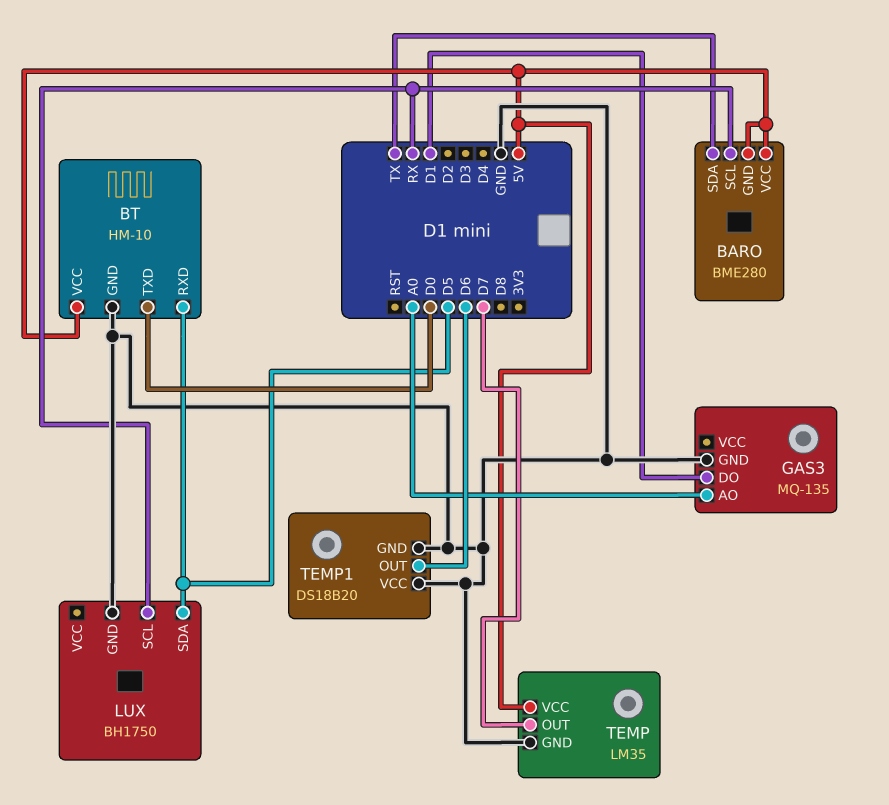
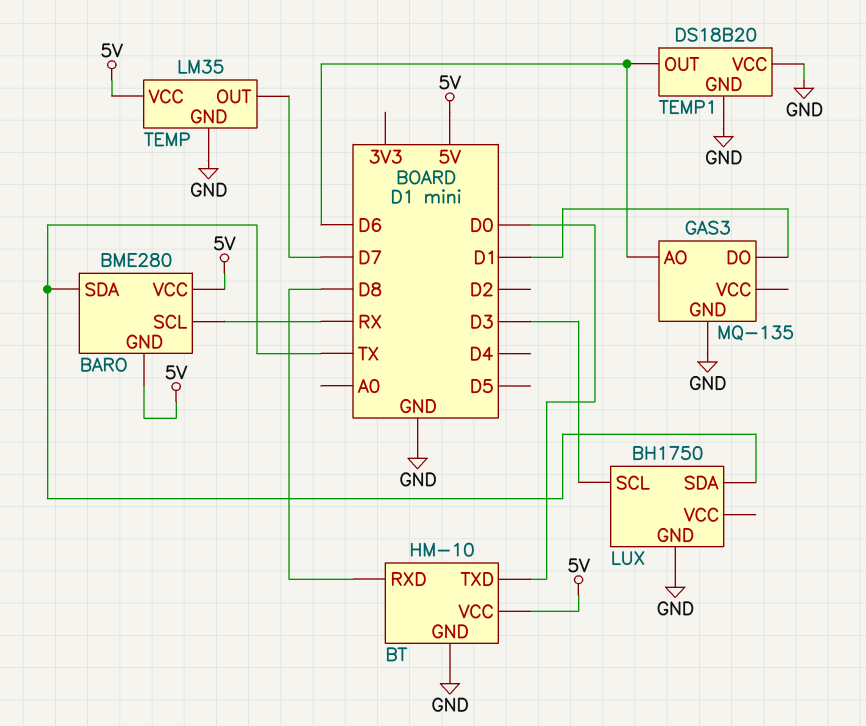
BT pin RXD: D5 -> D8
GAS3 pin AO: A0 -> D6
LUX pin SCL: RX -> D3
LUX pin SDA: D5 -> TX

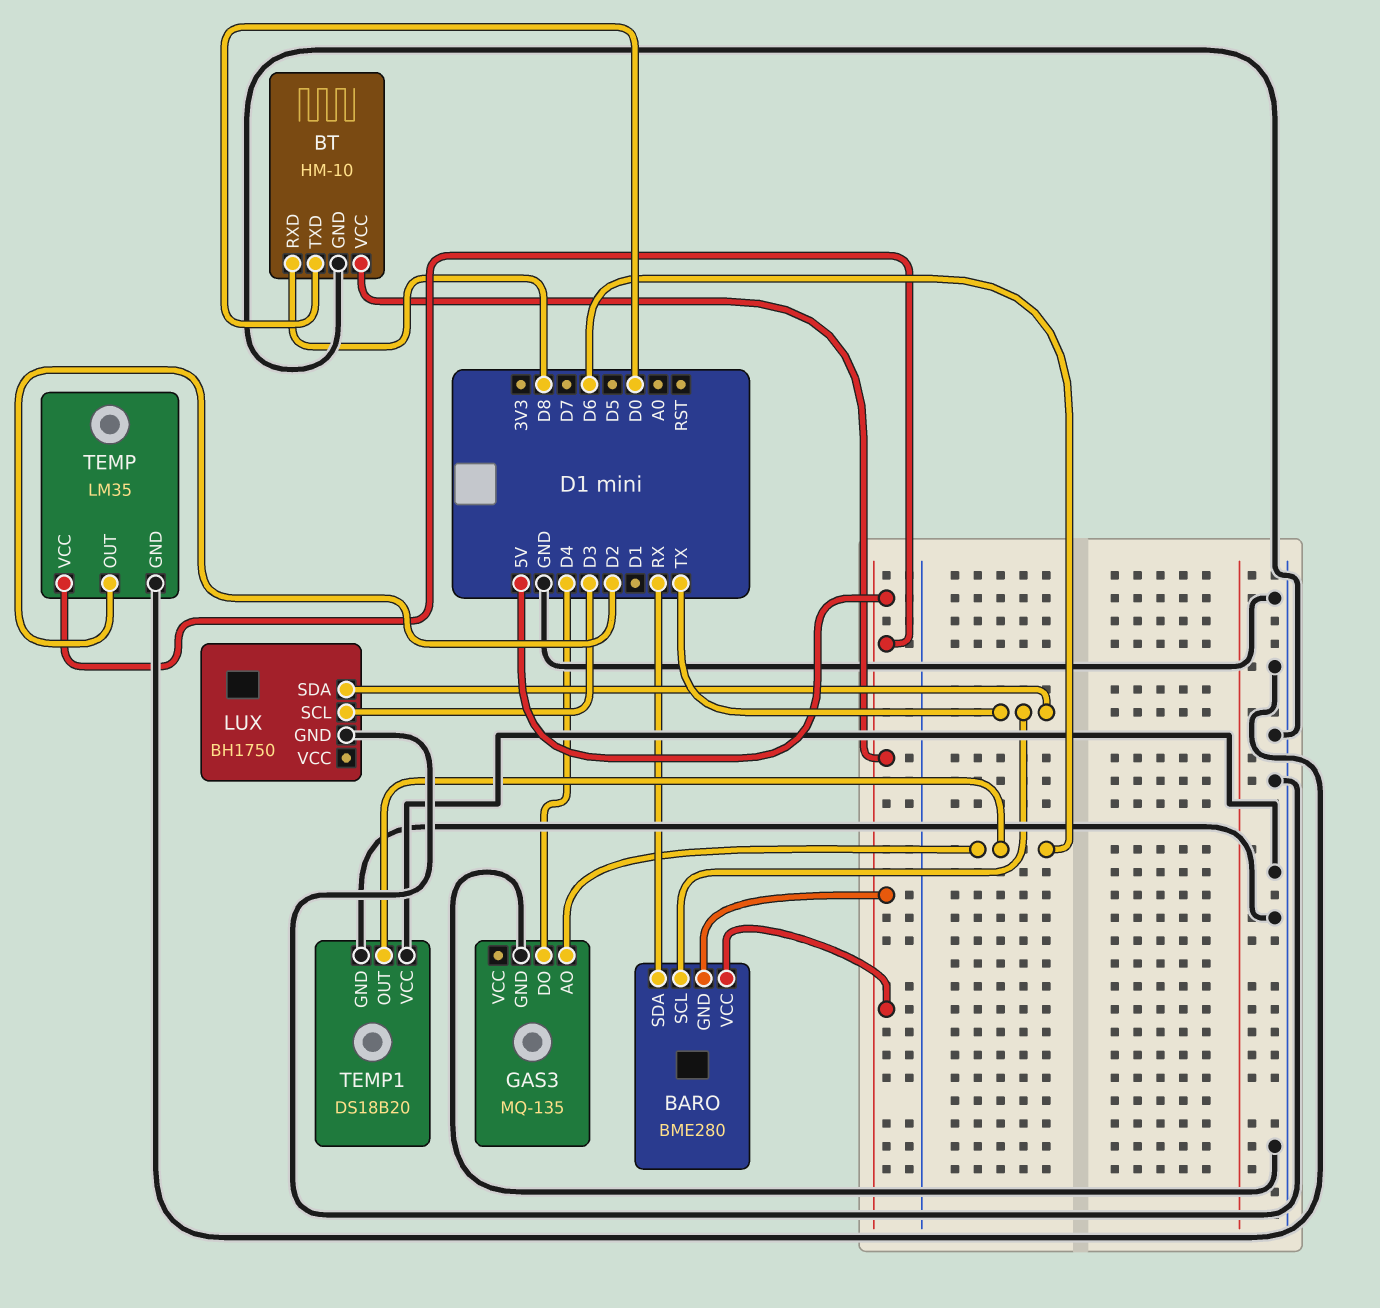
BARO pin SCL: RX -> TX
BARO pin SDA: TX -> RX
GAS3 pin DO: D1 -> D4
TEMP pin OUT: D7 -> D2

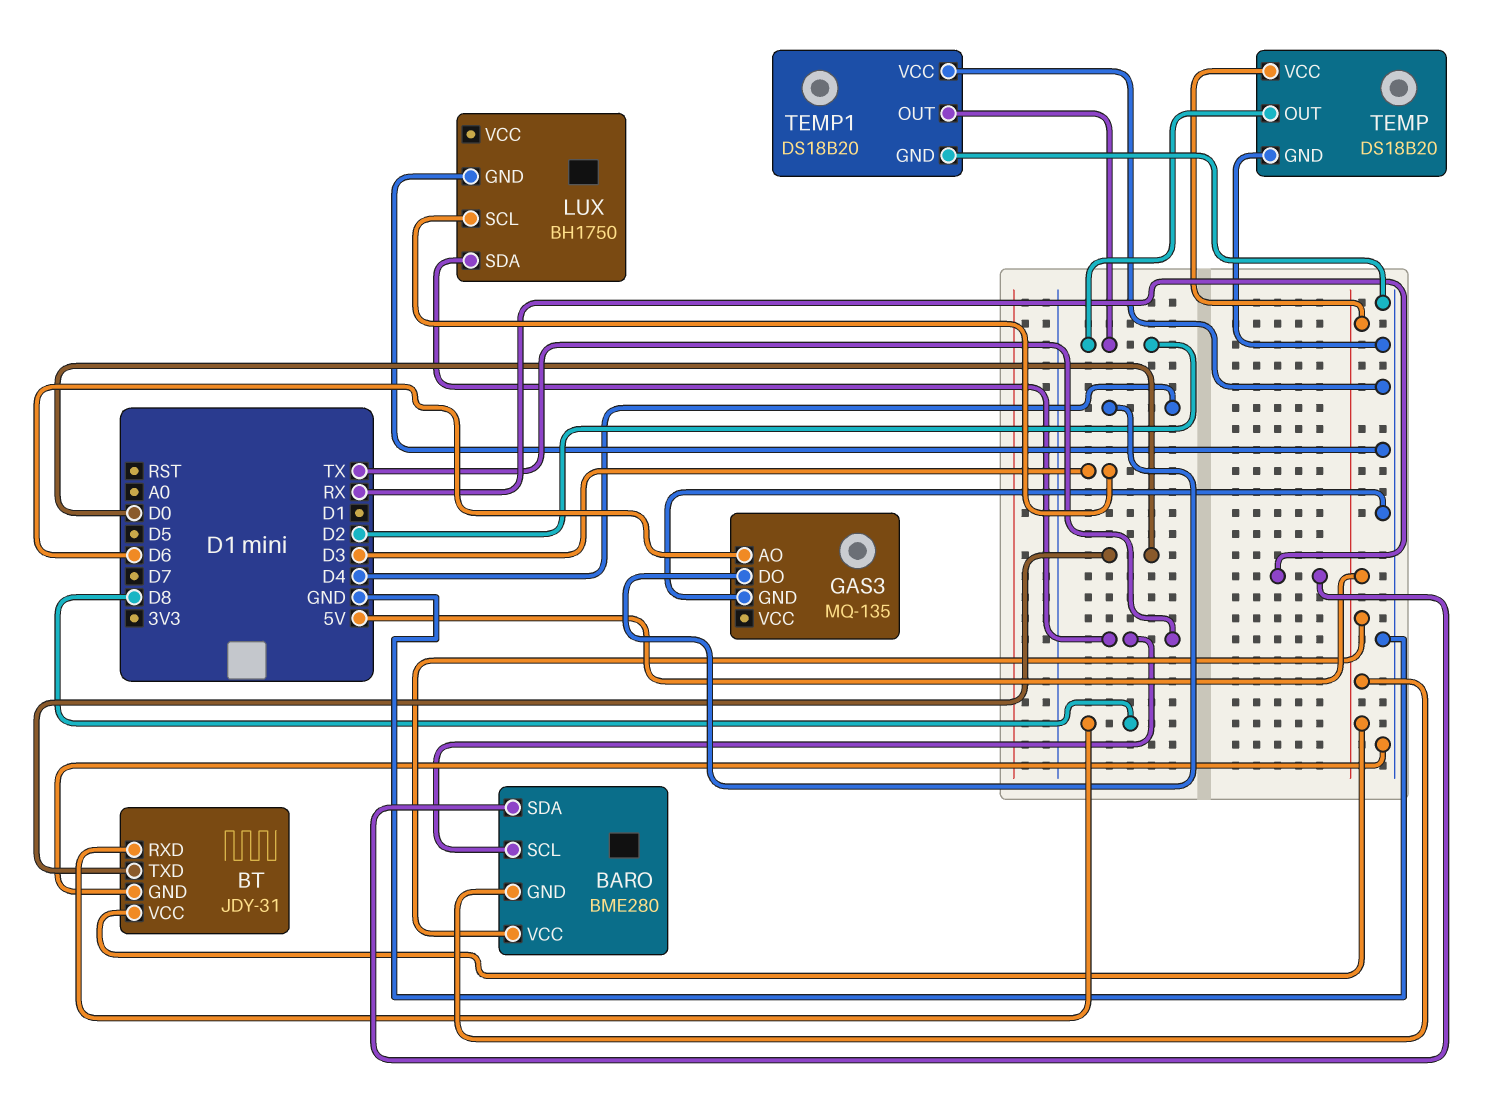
BT: HM-10 -> JDY-31
TEMP: LM35 -> DS18B20
TEMP1 pin OUT: D6 -> D2

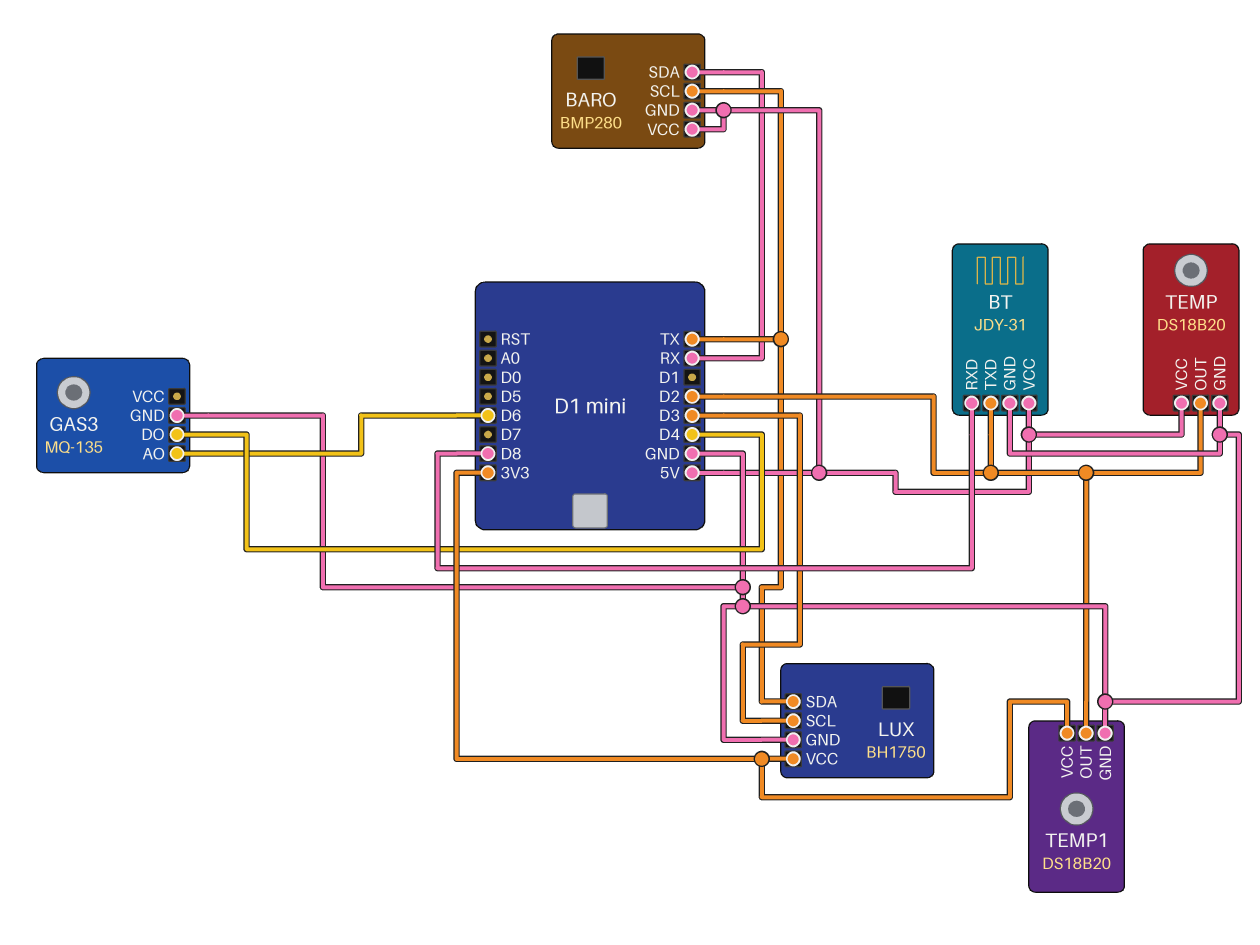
BARO: BME280 -> BMP280
BT pin TXD: D0 -> D2
LUX pin VCC: none -> 3V3
TEMP1 pin VCC: GND -> 3V3

